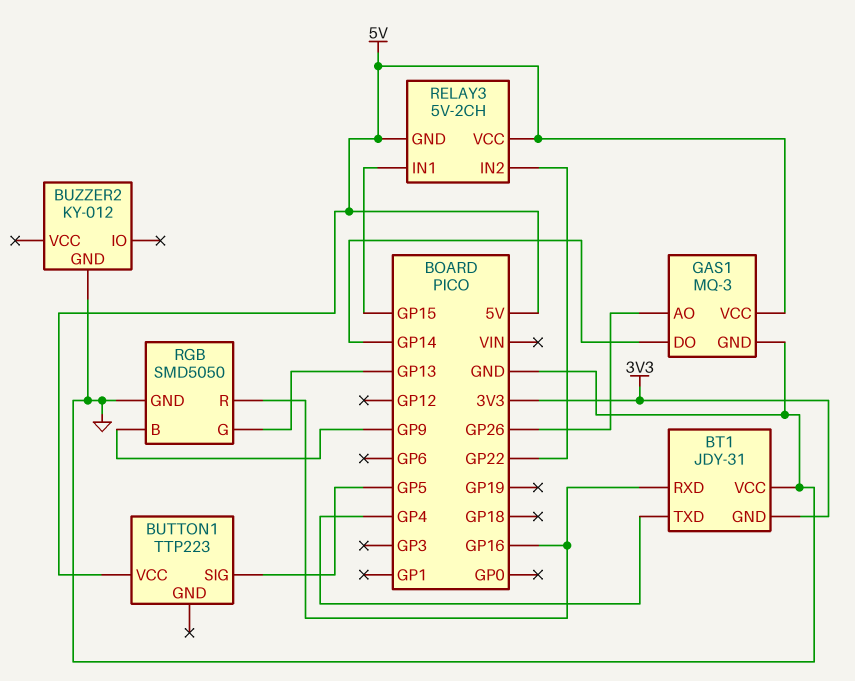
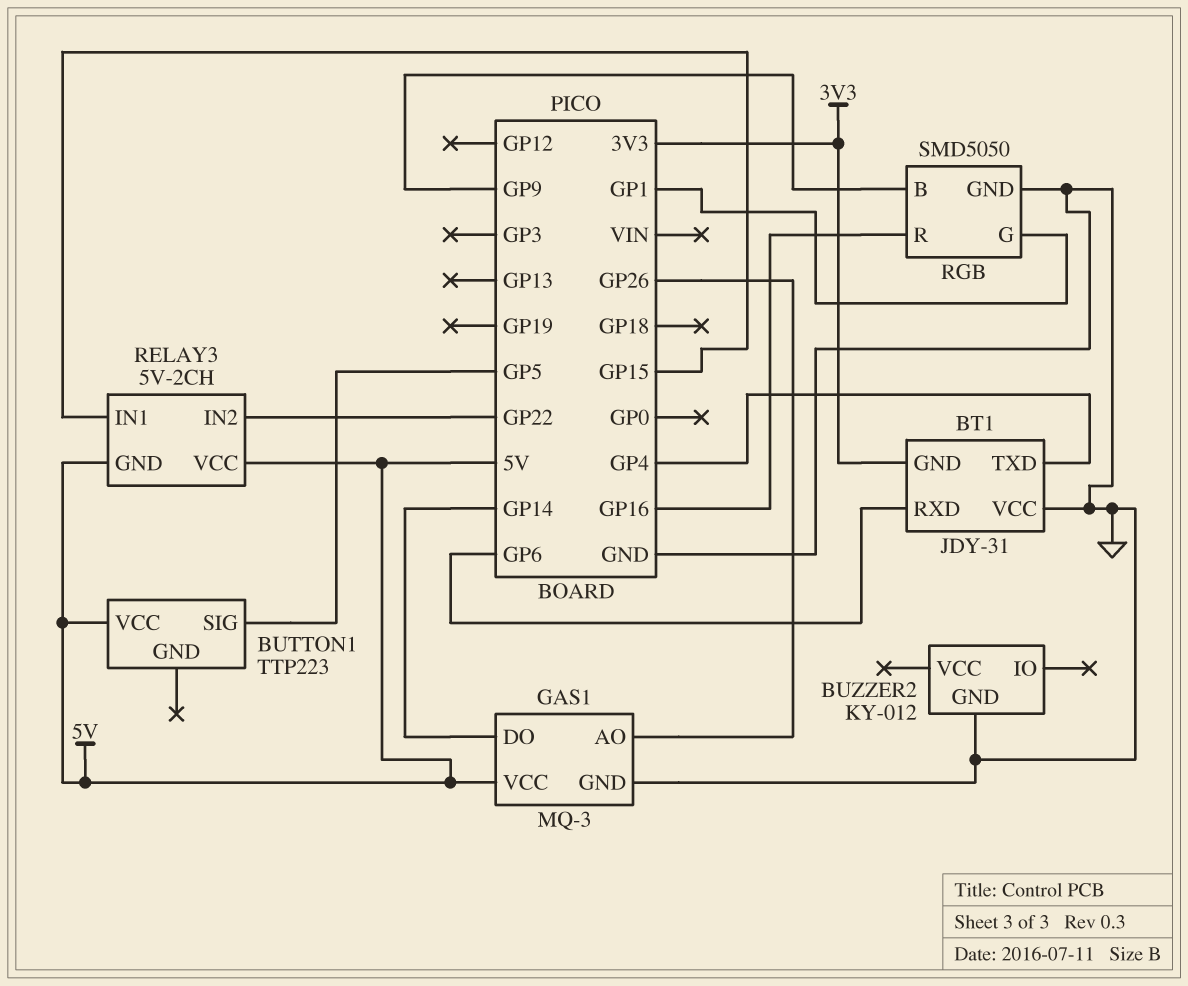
BT1 pin RXD: GP16 -> GP6
RGB pin G: GP13 -> GP1

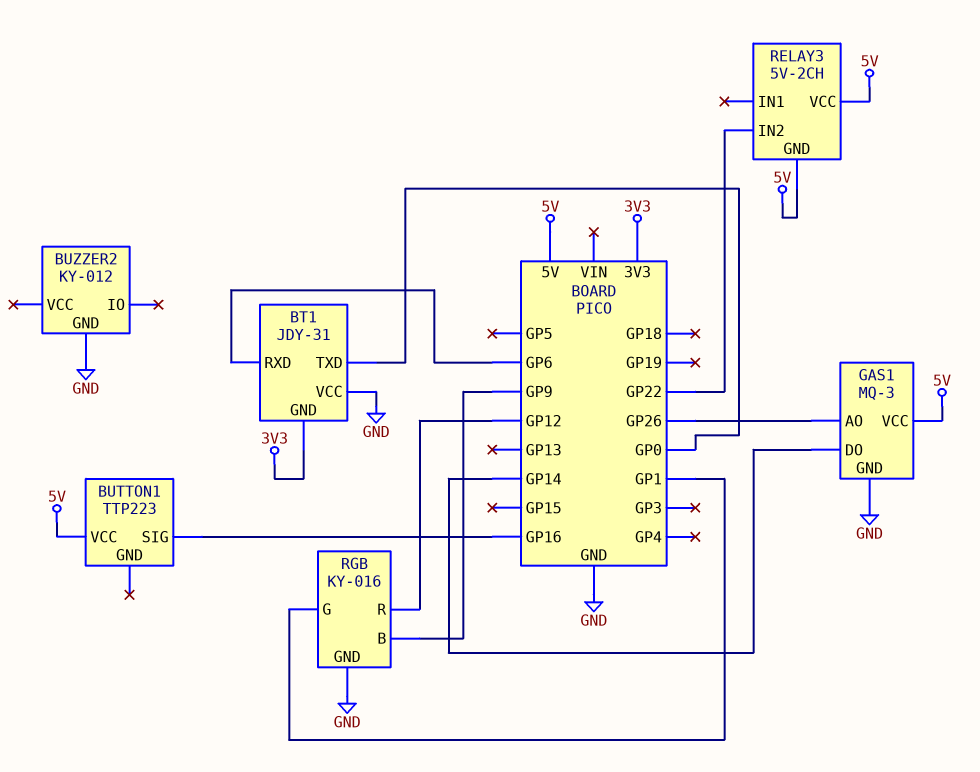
BT1 pin TXD: GP4 -> GP0
BUTTON1 pin SIG: GP5 -> GP16
RELAY3 pin IN1: GP15 -> none
RGB: SMD5050 -> KY-016
RGB pin R: GP16 -> GP12

